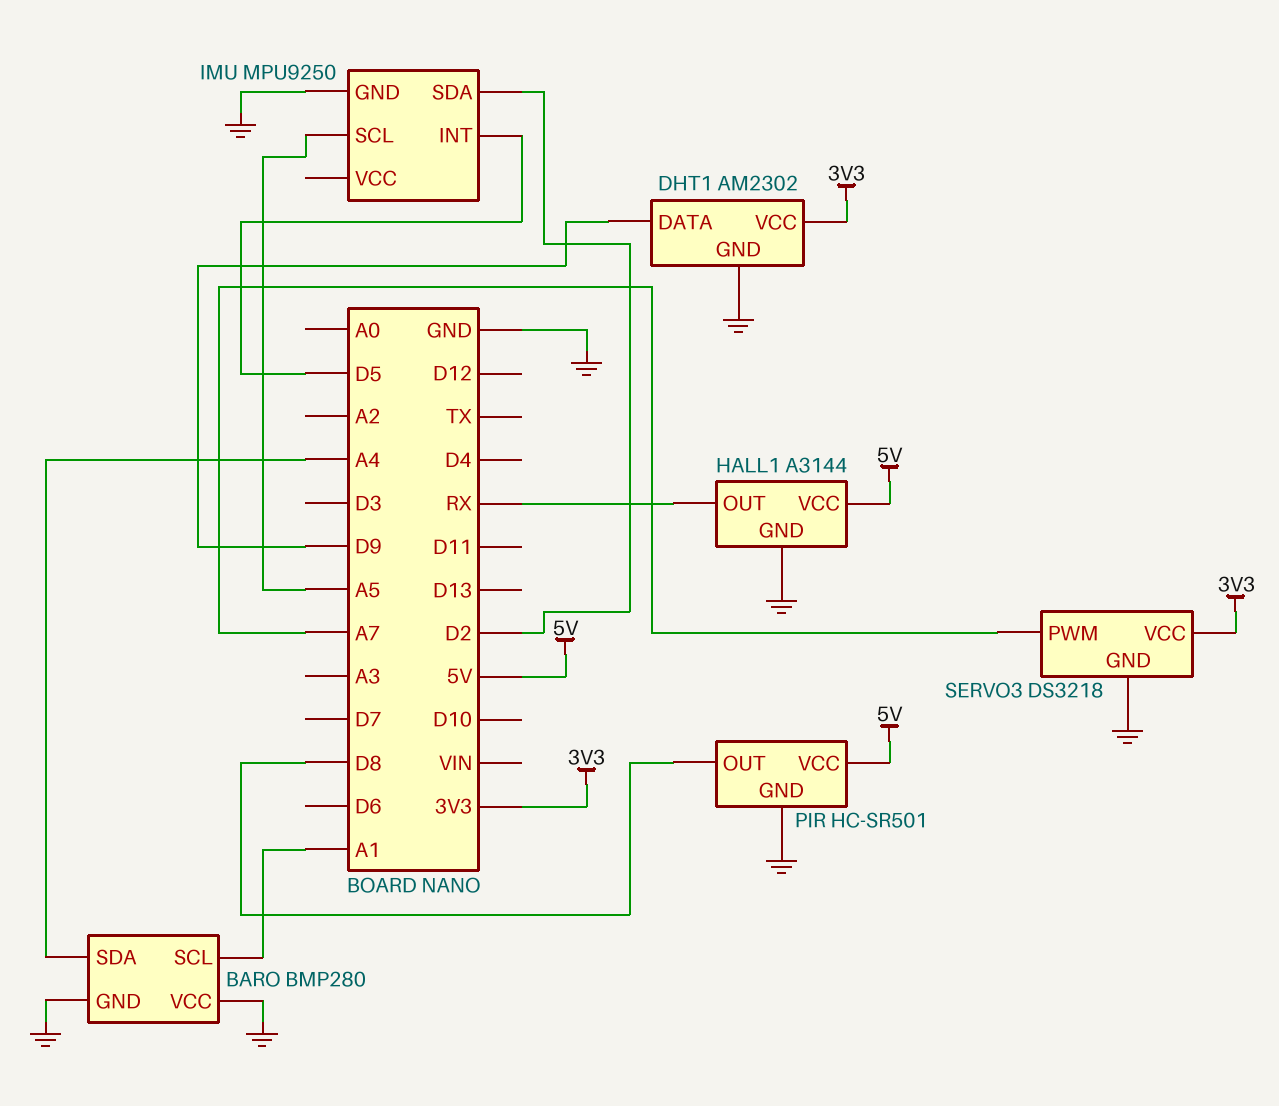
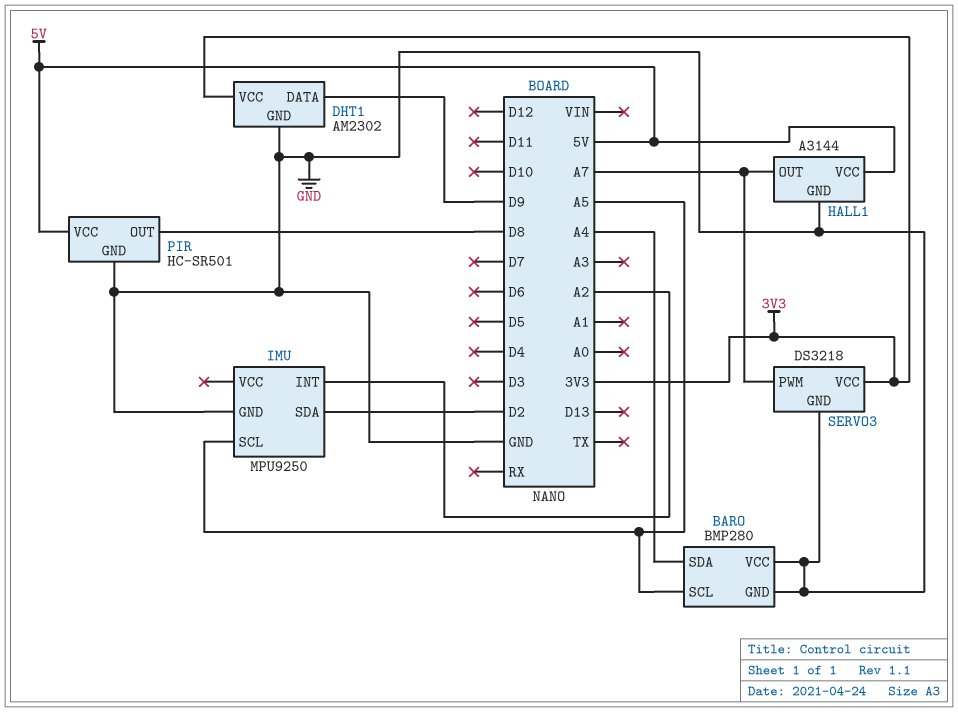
BARO pin SCL: A1 -> A5
HALL1 pin OUT: RX -> A7
IMU pin INT: D5 -> A2

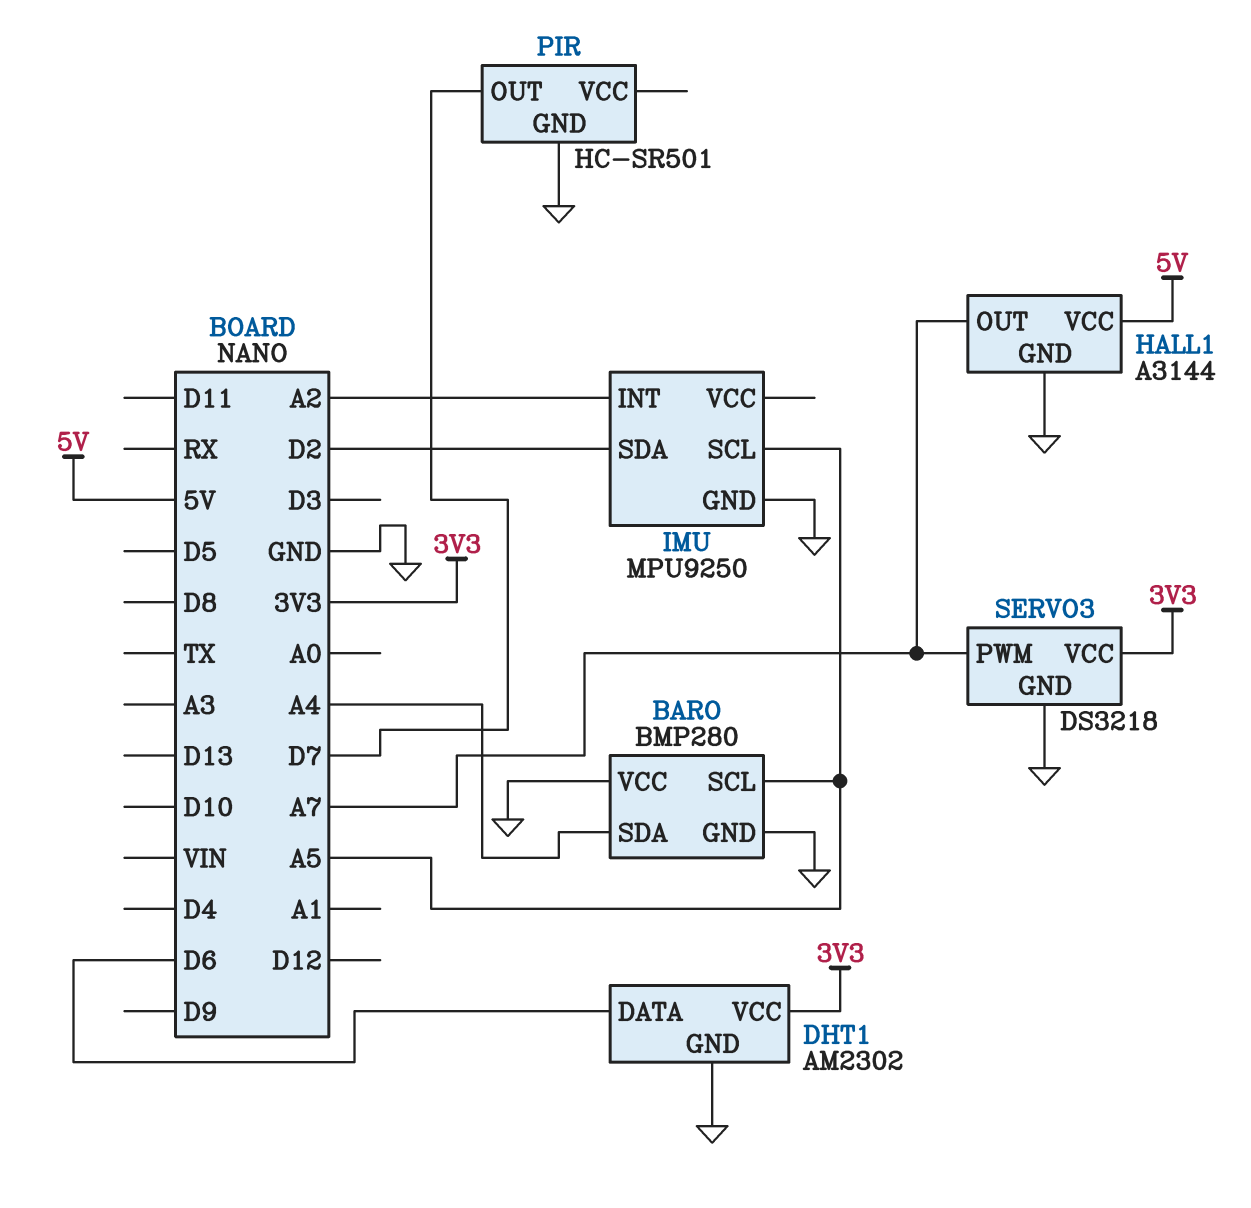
DHT1 pin DATA: D9 -> D6
PIR pin OUT: D8 -> D7
PIR pin VCC: 5V -> none

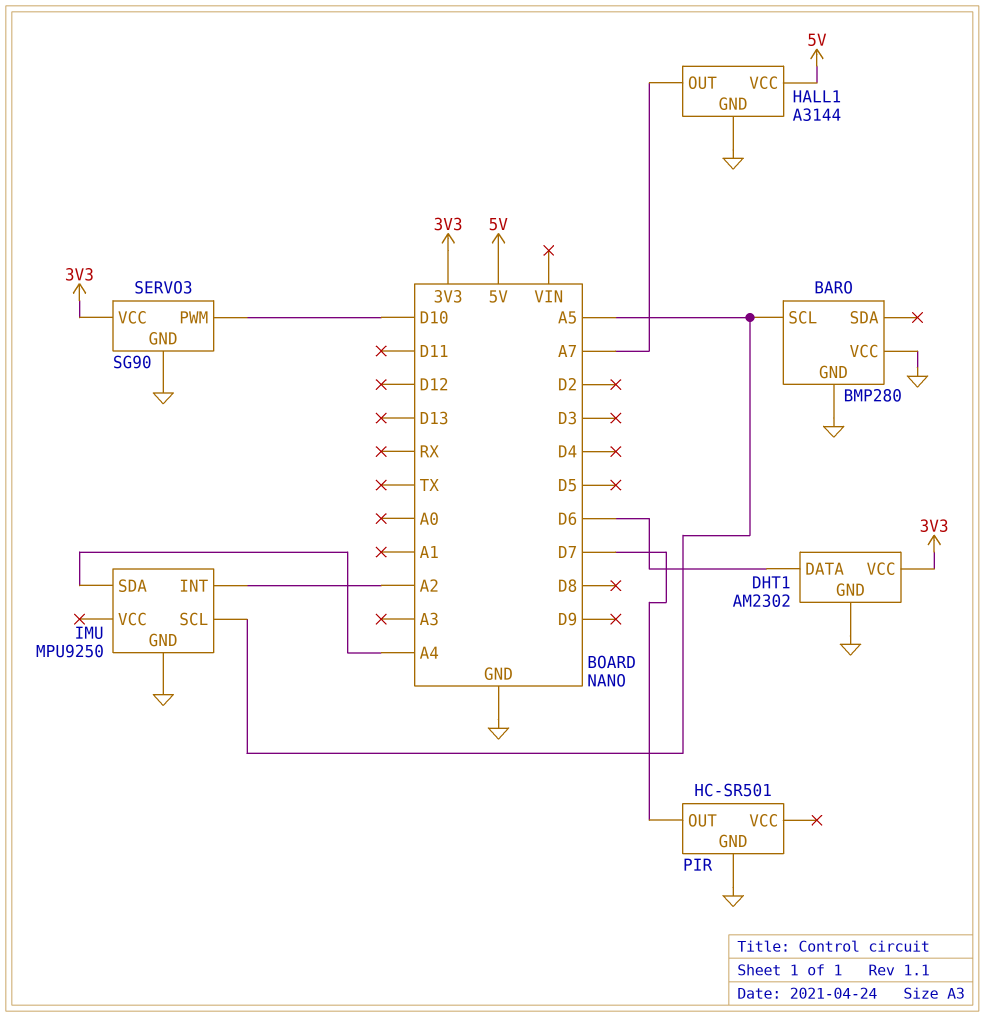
BARO pin SDA: A4 -> none
IMU pin SDA: D2 -> A4
SERVO3: DS3218 -> SG90
SERVO3 pin PWM: A7 -> D10

